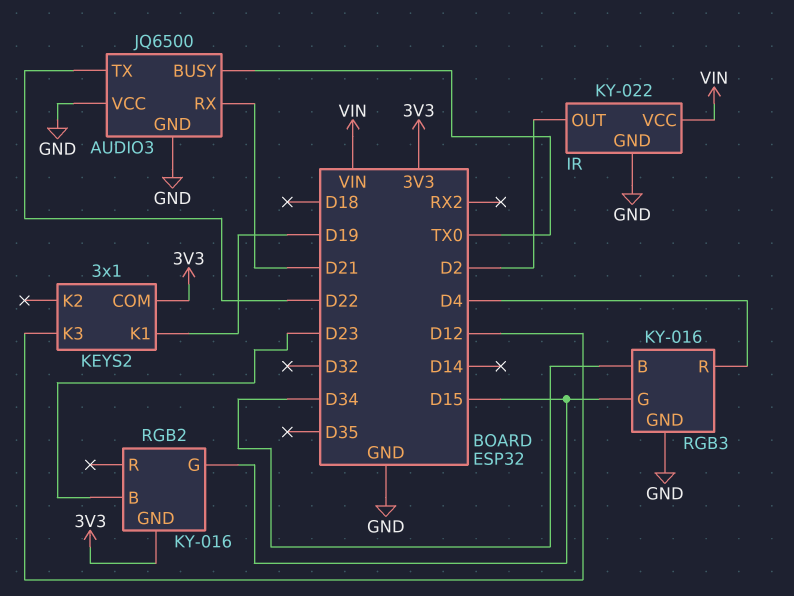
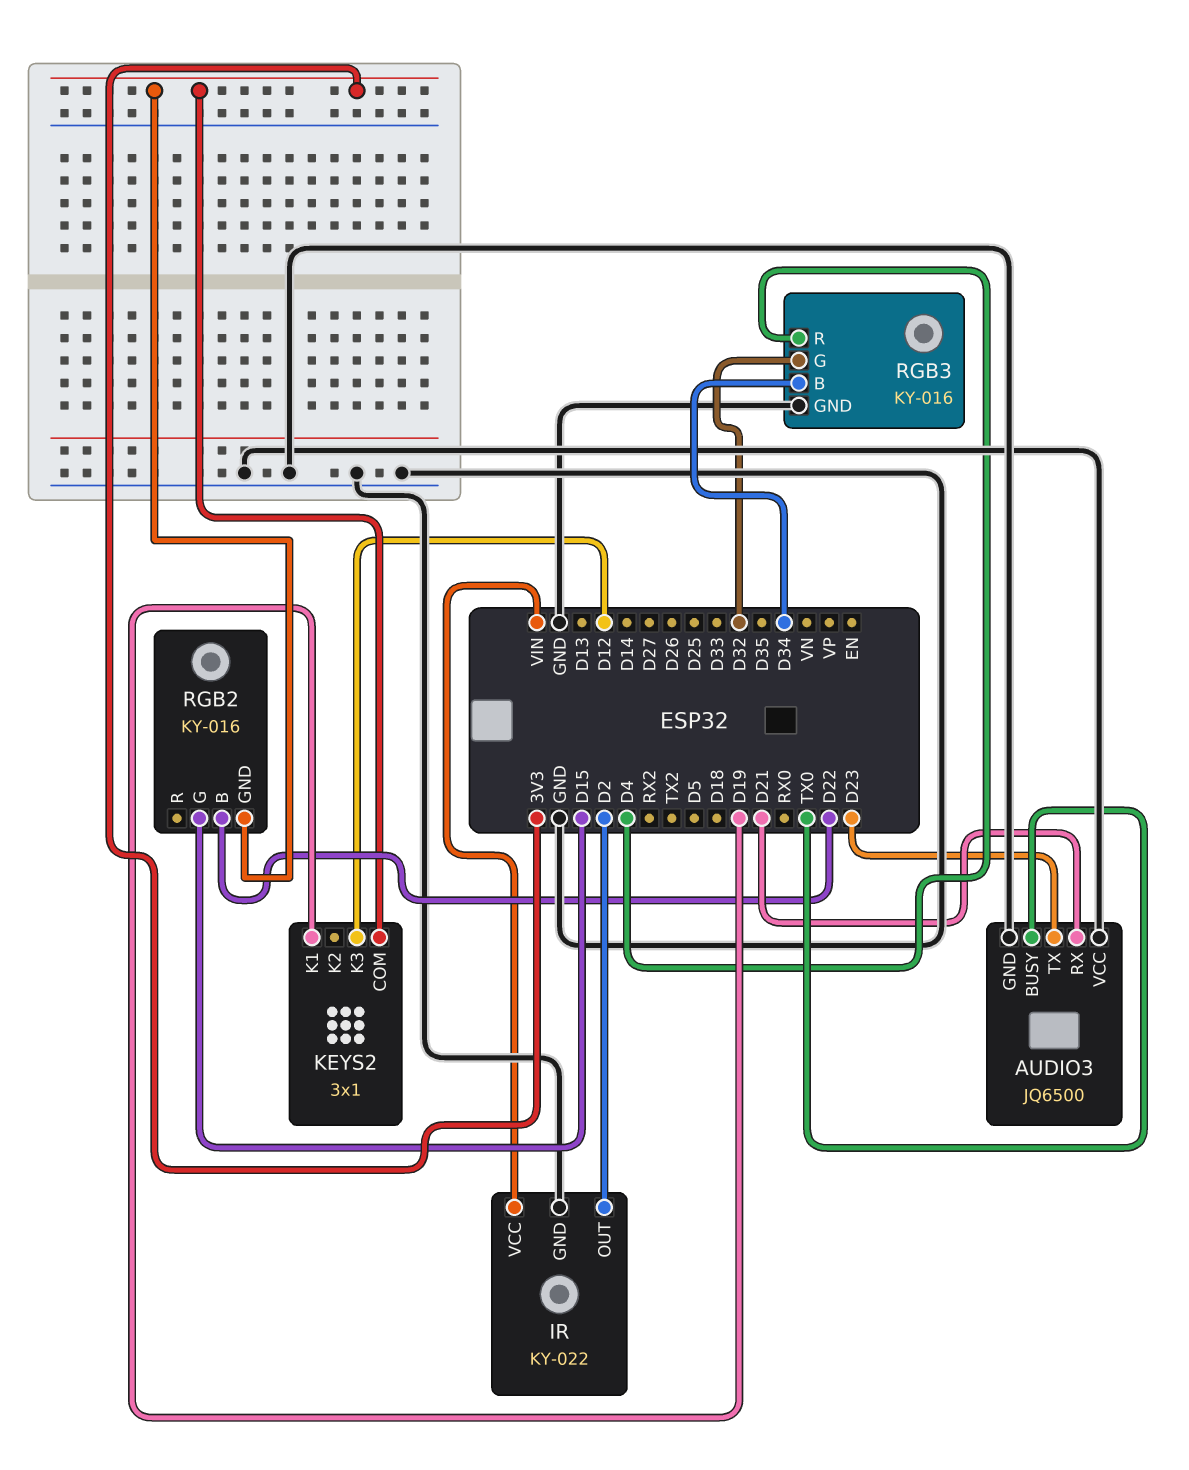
AUDIO3 pin TX: D22 -> D23
RGB2 pin B: D23 -> D22
RGB3 pin G: D15 -> D32

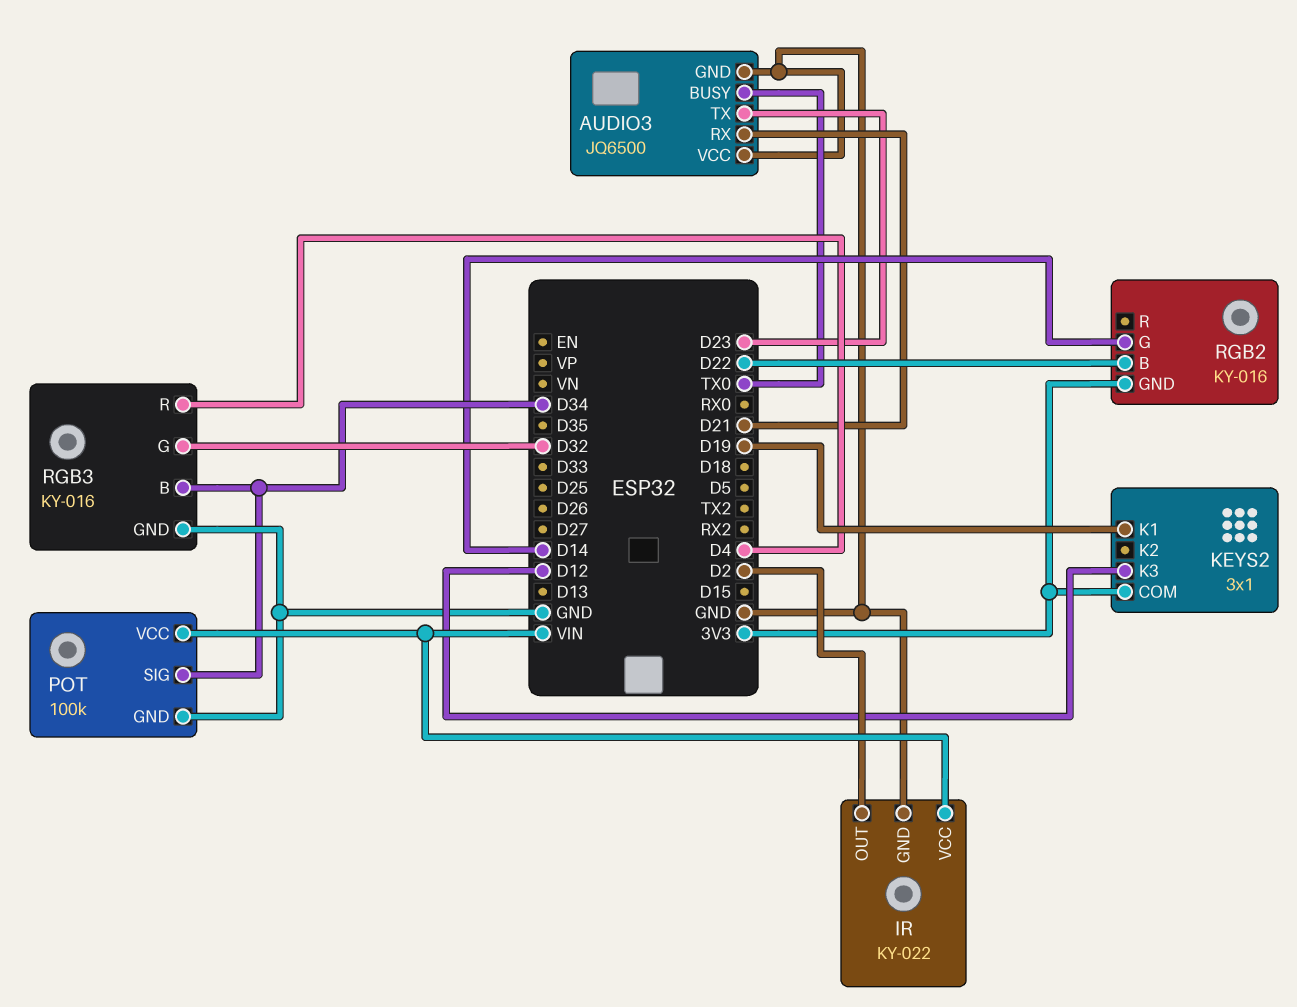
POT: none -> 100k
POT pin GND: none -> GND
POT pin SIG: none -> D34
POT pin VCC: none -> VIN
RGB2 pin G: D15 -> D14

